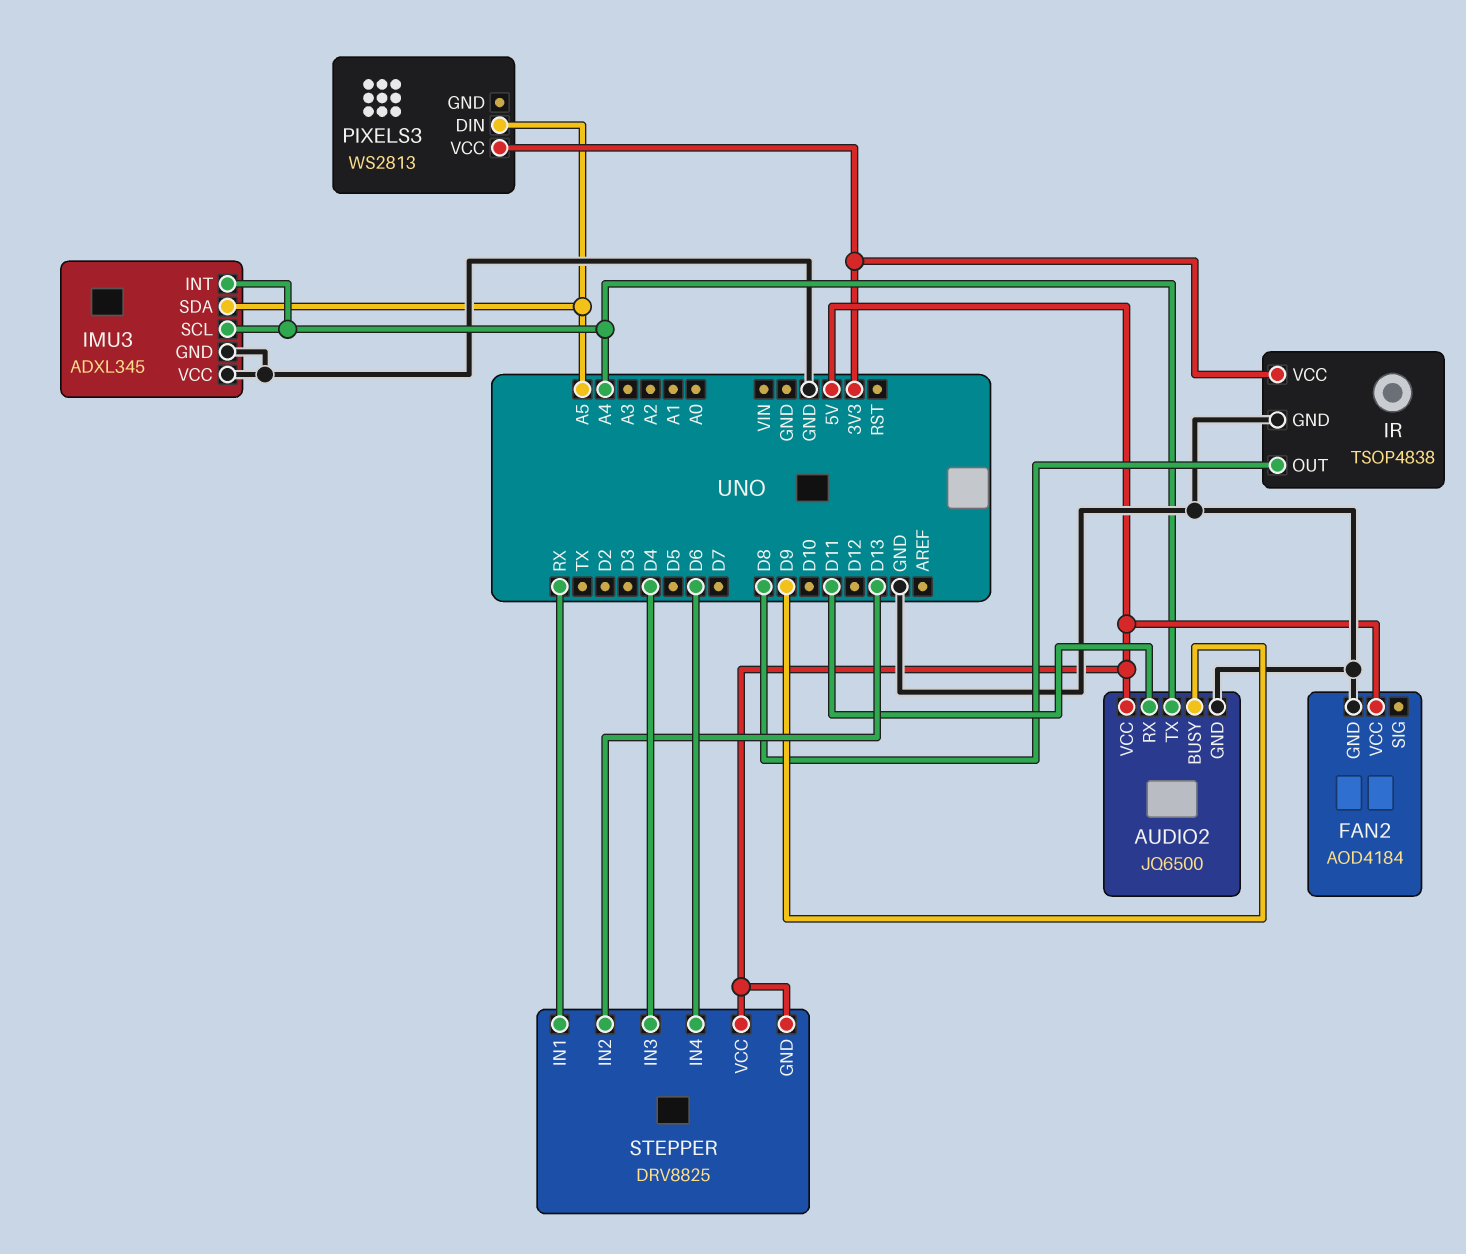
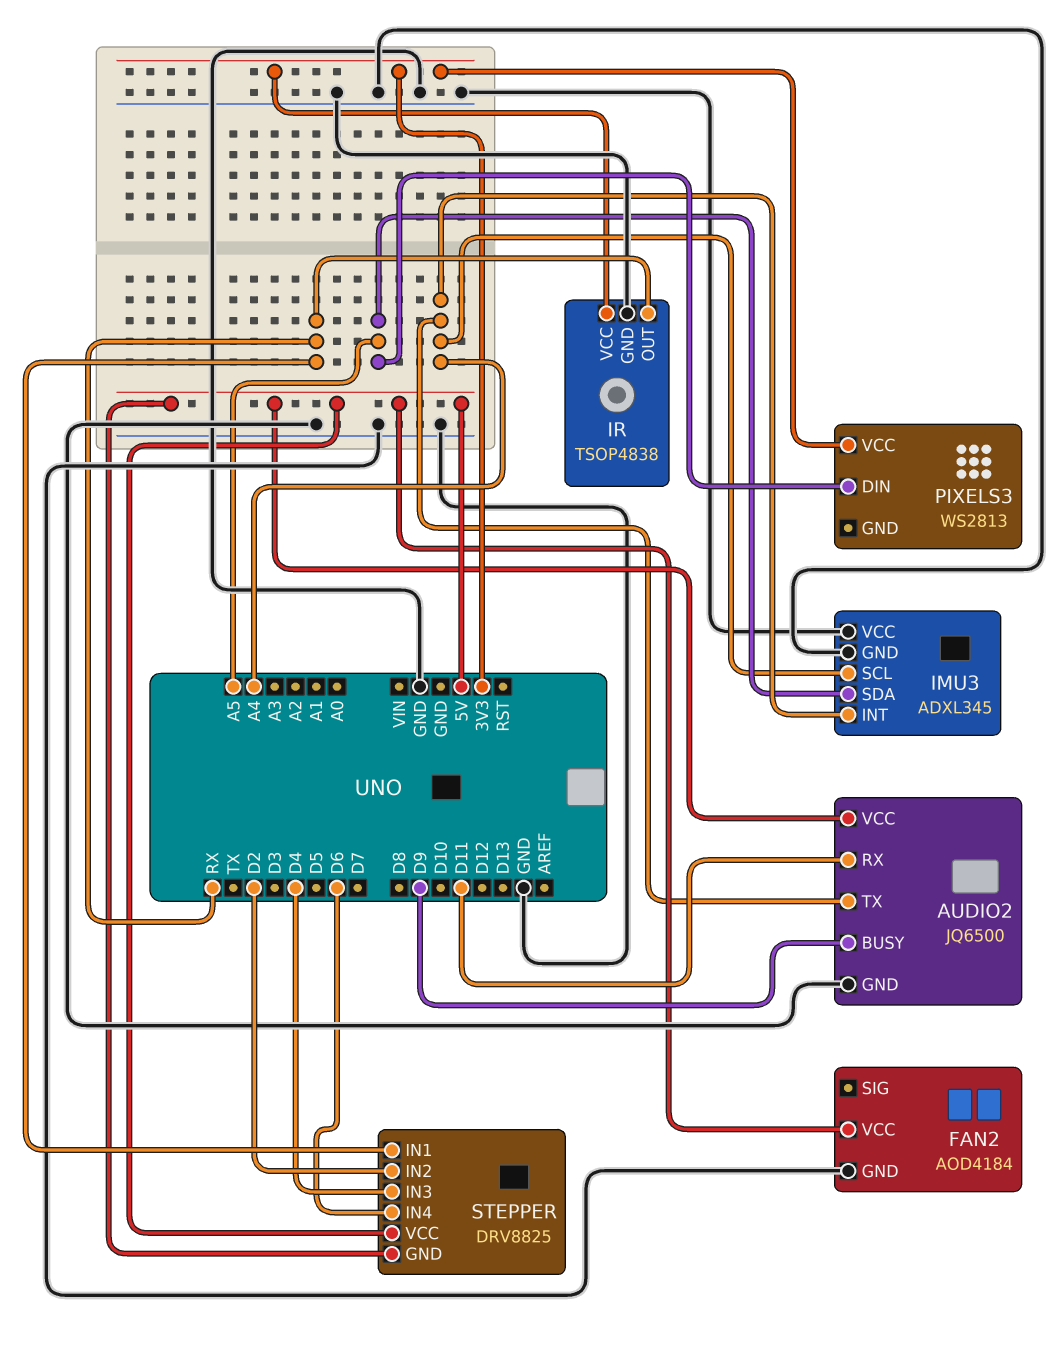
IR pin OUT: D8 -> RX
STEPPER pin IN2: D13 -> D2

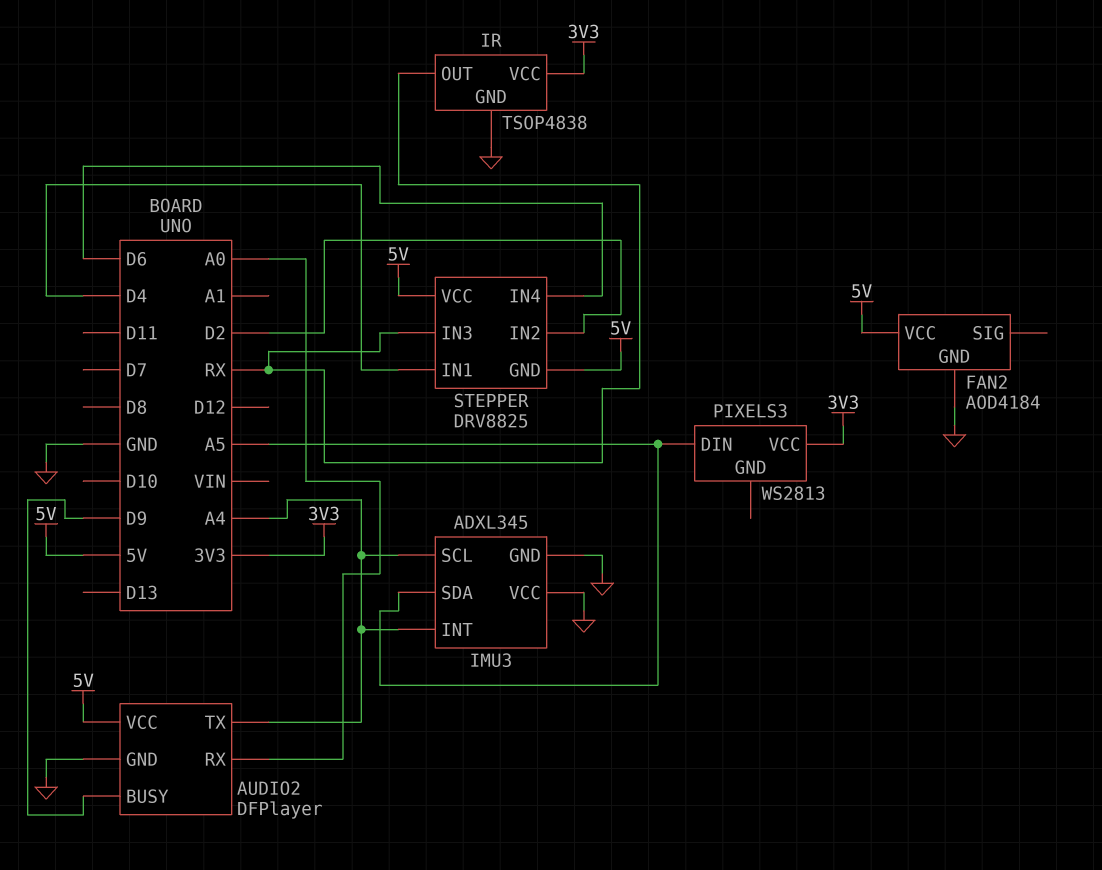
AUDIO2: JQ6500 -> DFPlayer
AUDIO2 pin RX: D11 -> A0
STEPPER pin IN1: RX -> D4
STEPPER pin IN3: D4 -> RX

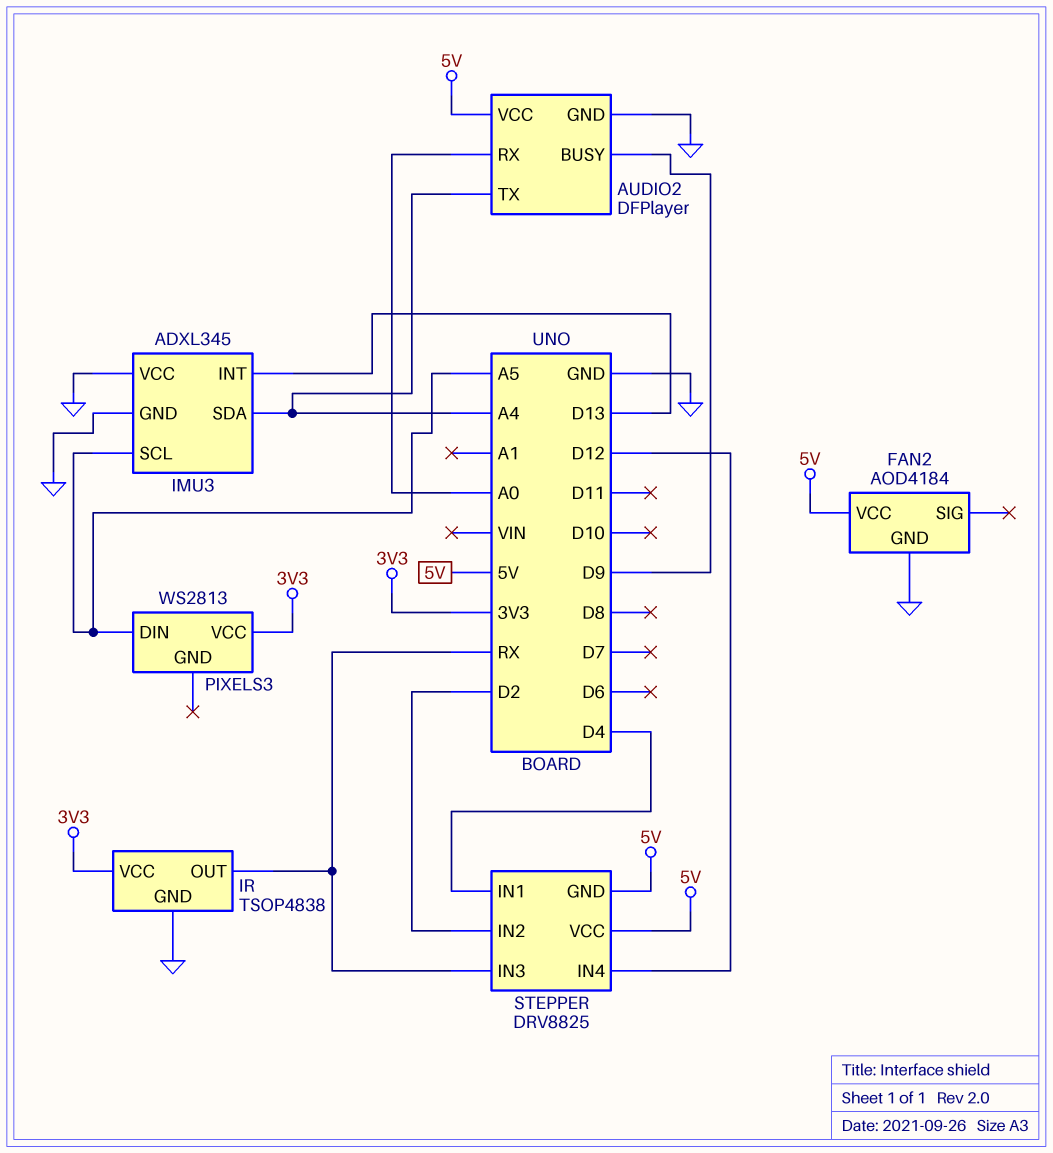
IMU3 pin INT: A4 -> D13
IMU3 pin SCL: A4 -> A5
IMU3 pin SDA: A5 -> A4
STEPPER pin IN4: D6 -> D12

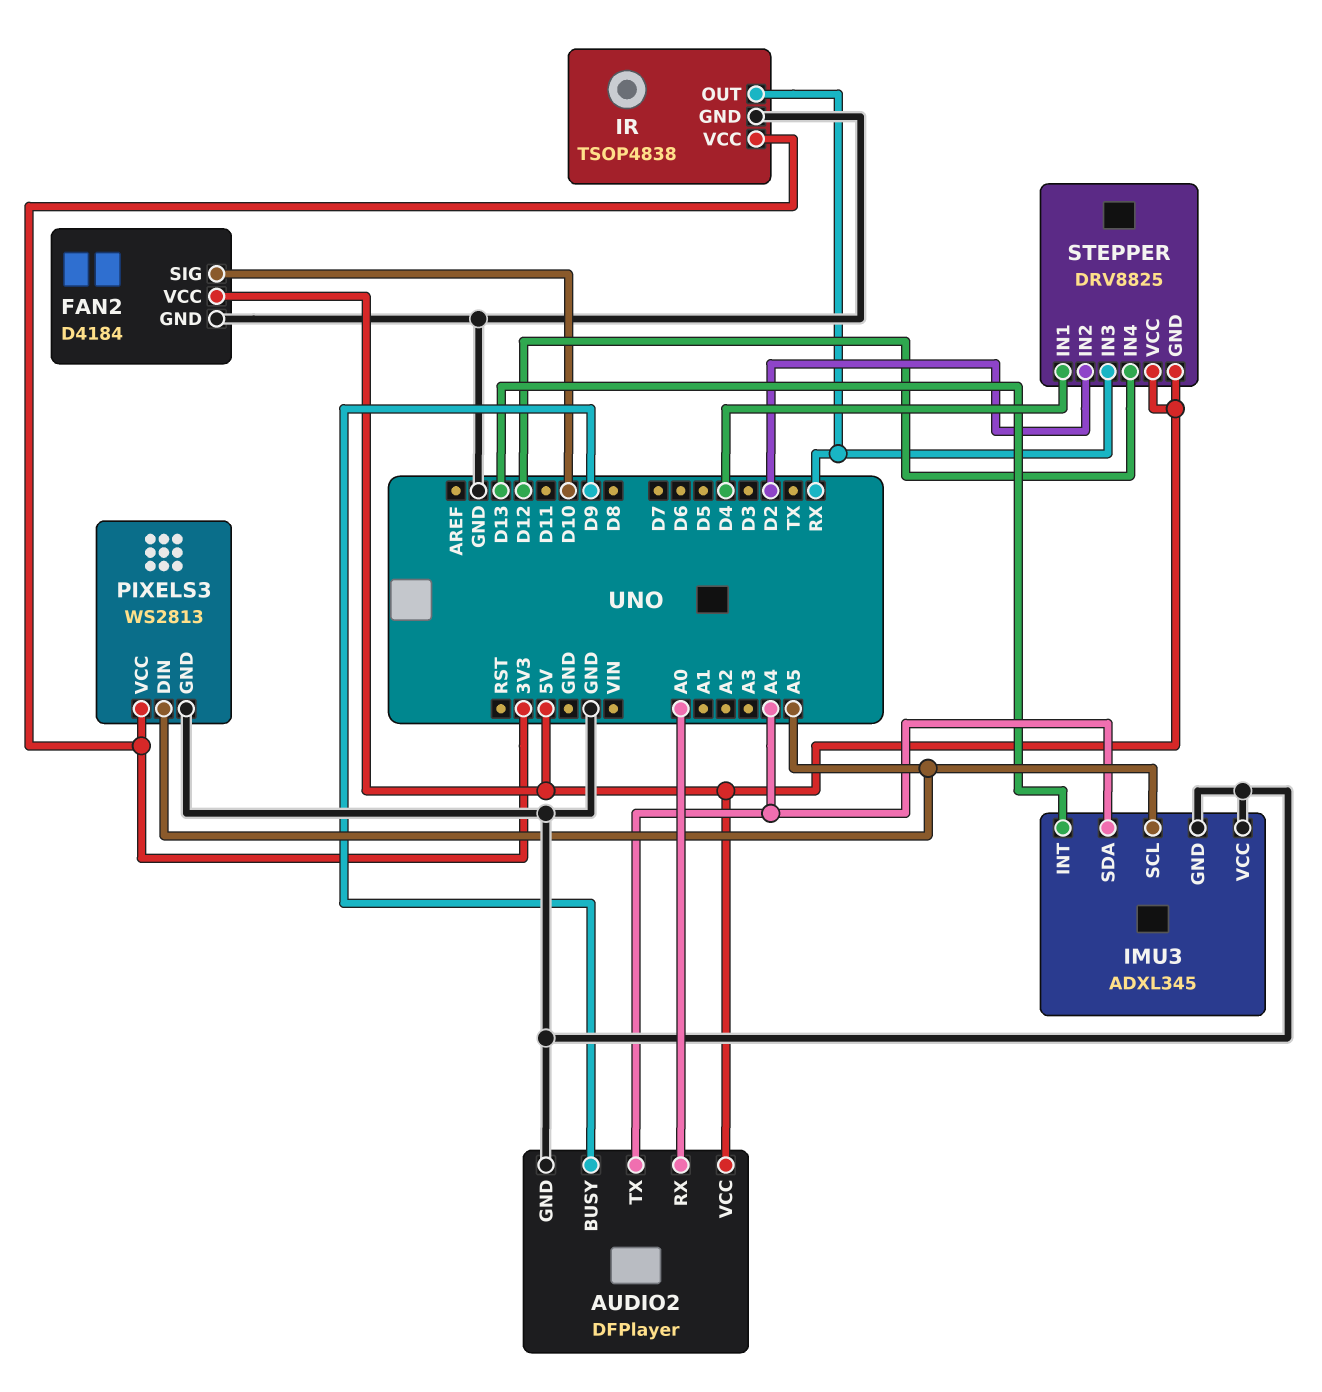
FAN2: AOD4184 -> D4184
FAN2 pin SIG: none -> D10
PIXELS3 pin GND: none -> GND

